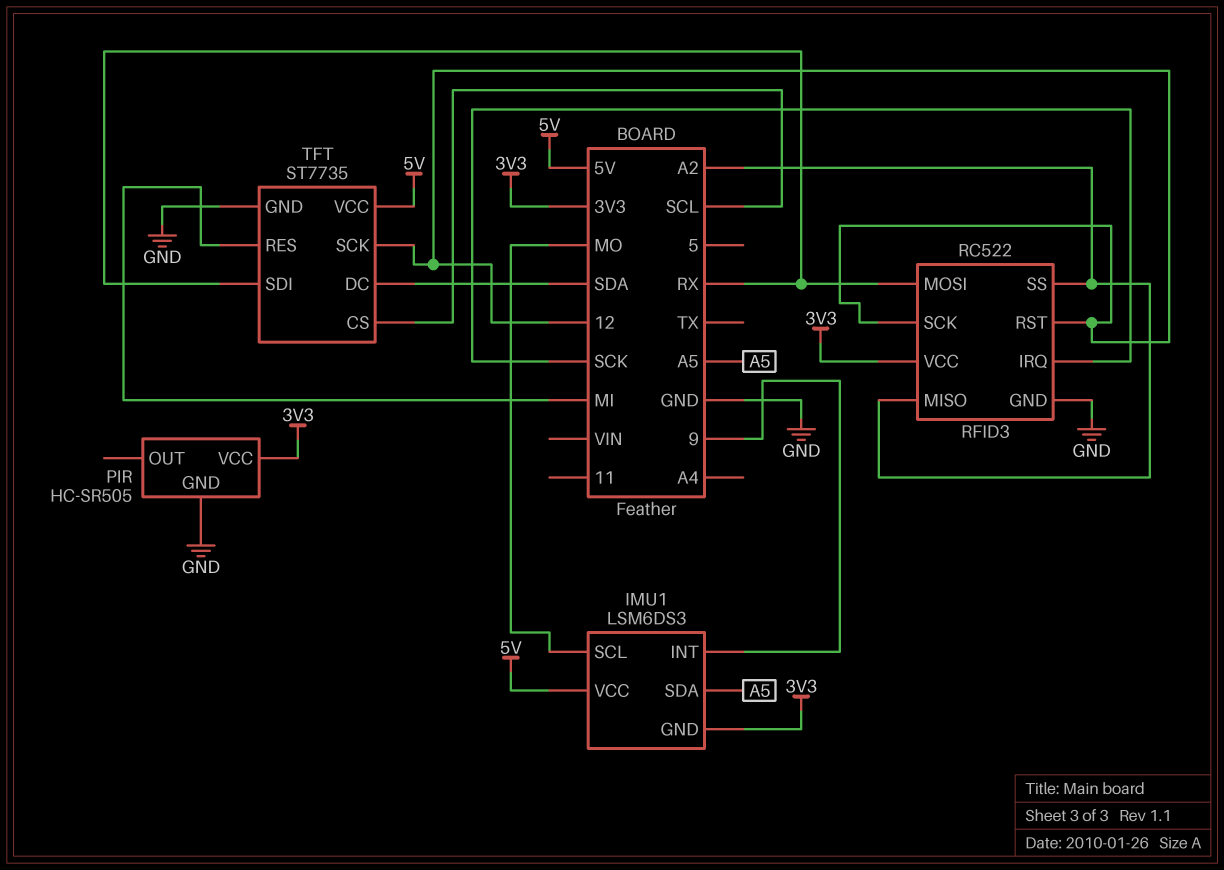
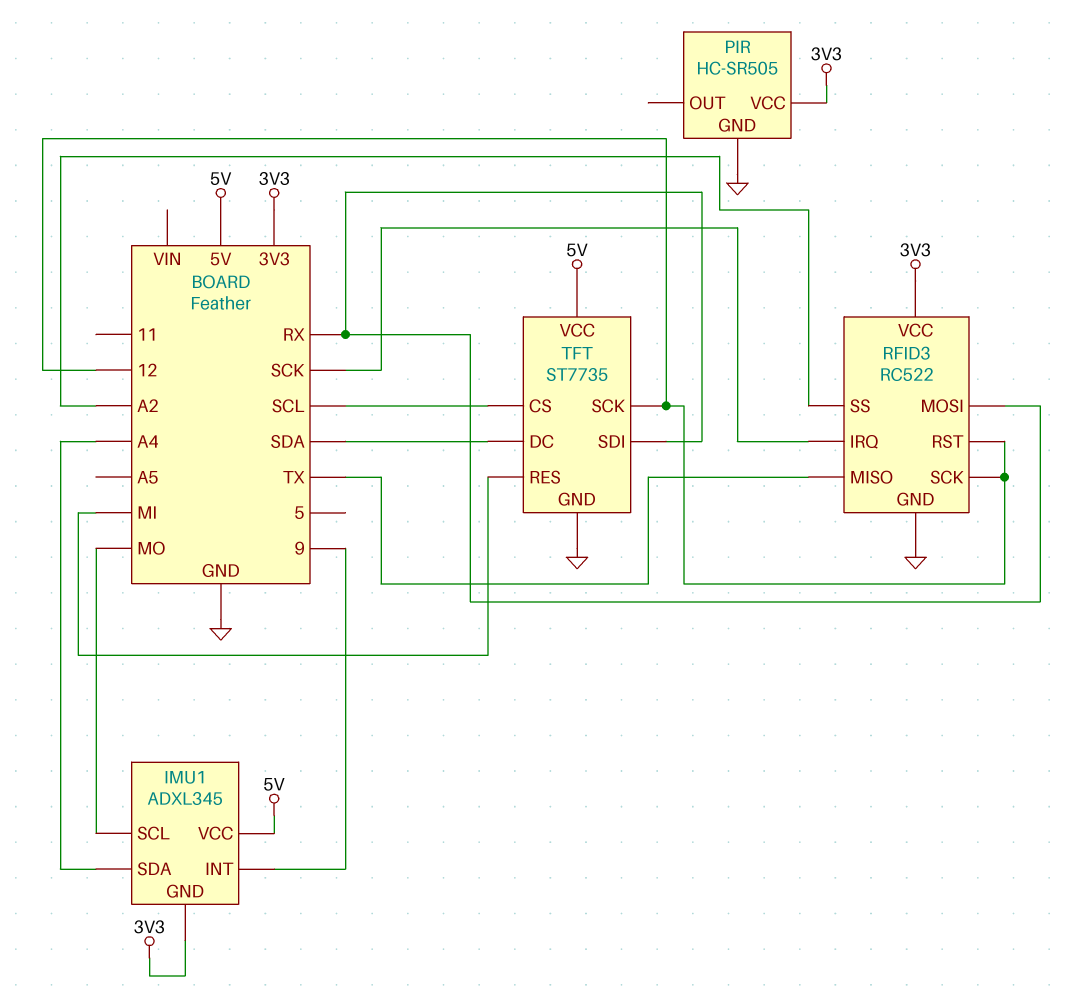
IMU1: LSM6DS3 -> ADXL345
IMU1 pin SDA: A5 -> A4
RFID3 pin MISO: A2 -> TX

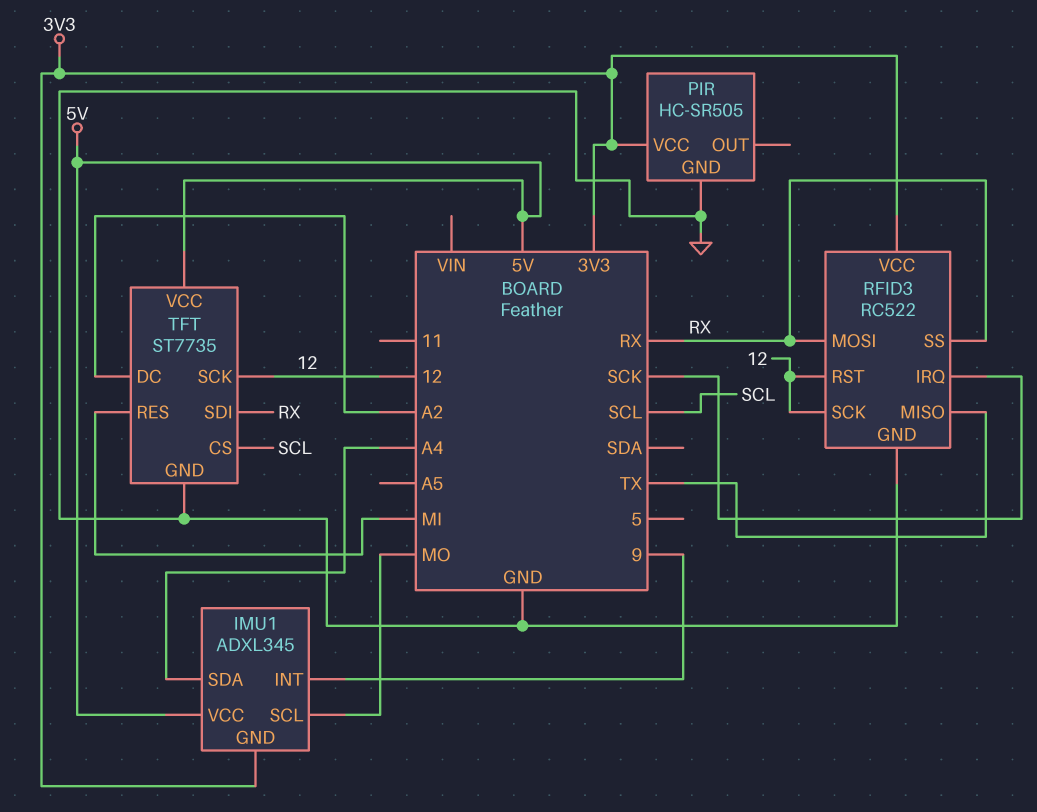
RFID3 pin SS: A2 -> RX
TFT pin DC: SDA -> A2

